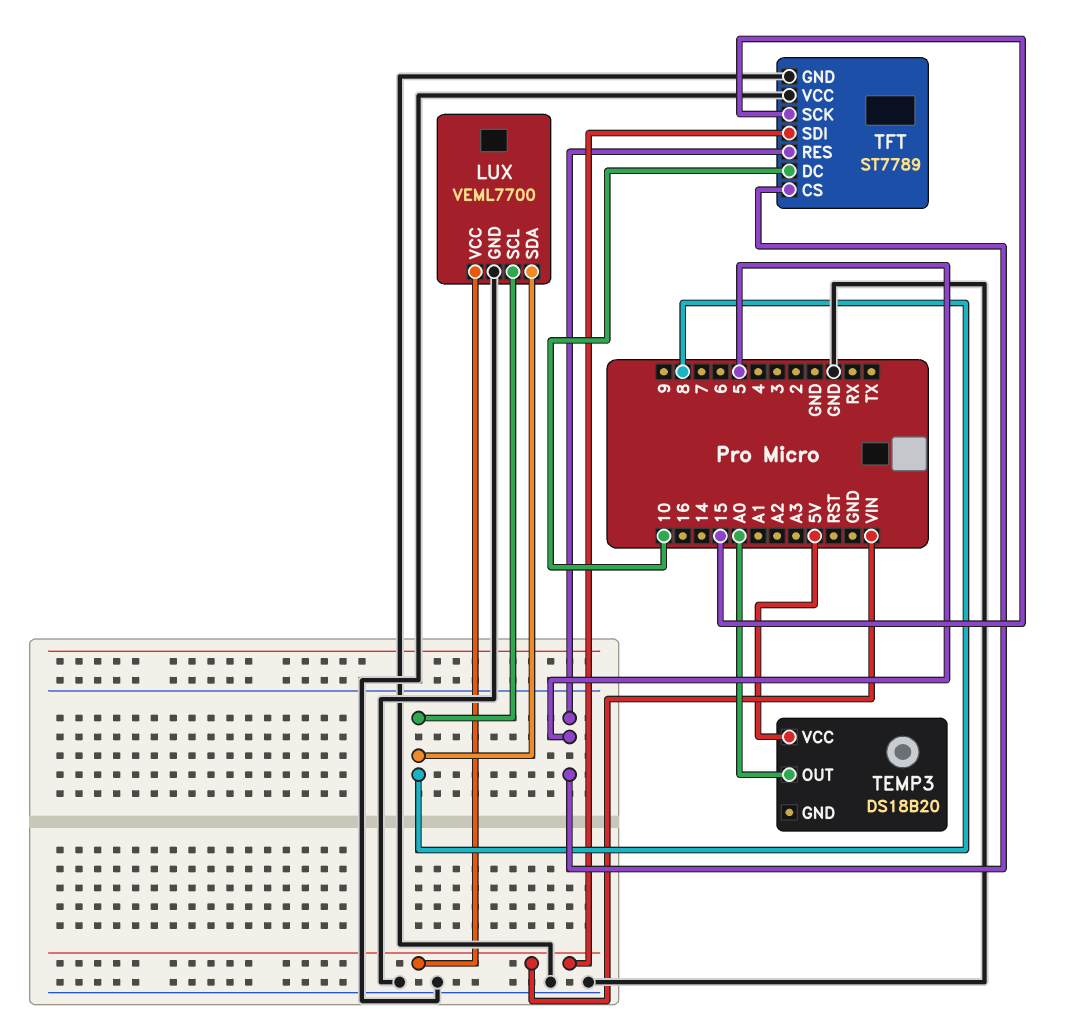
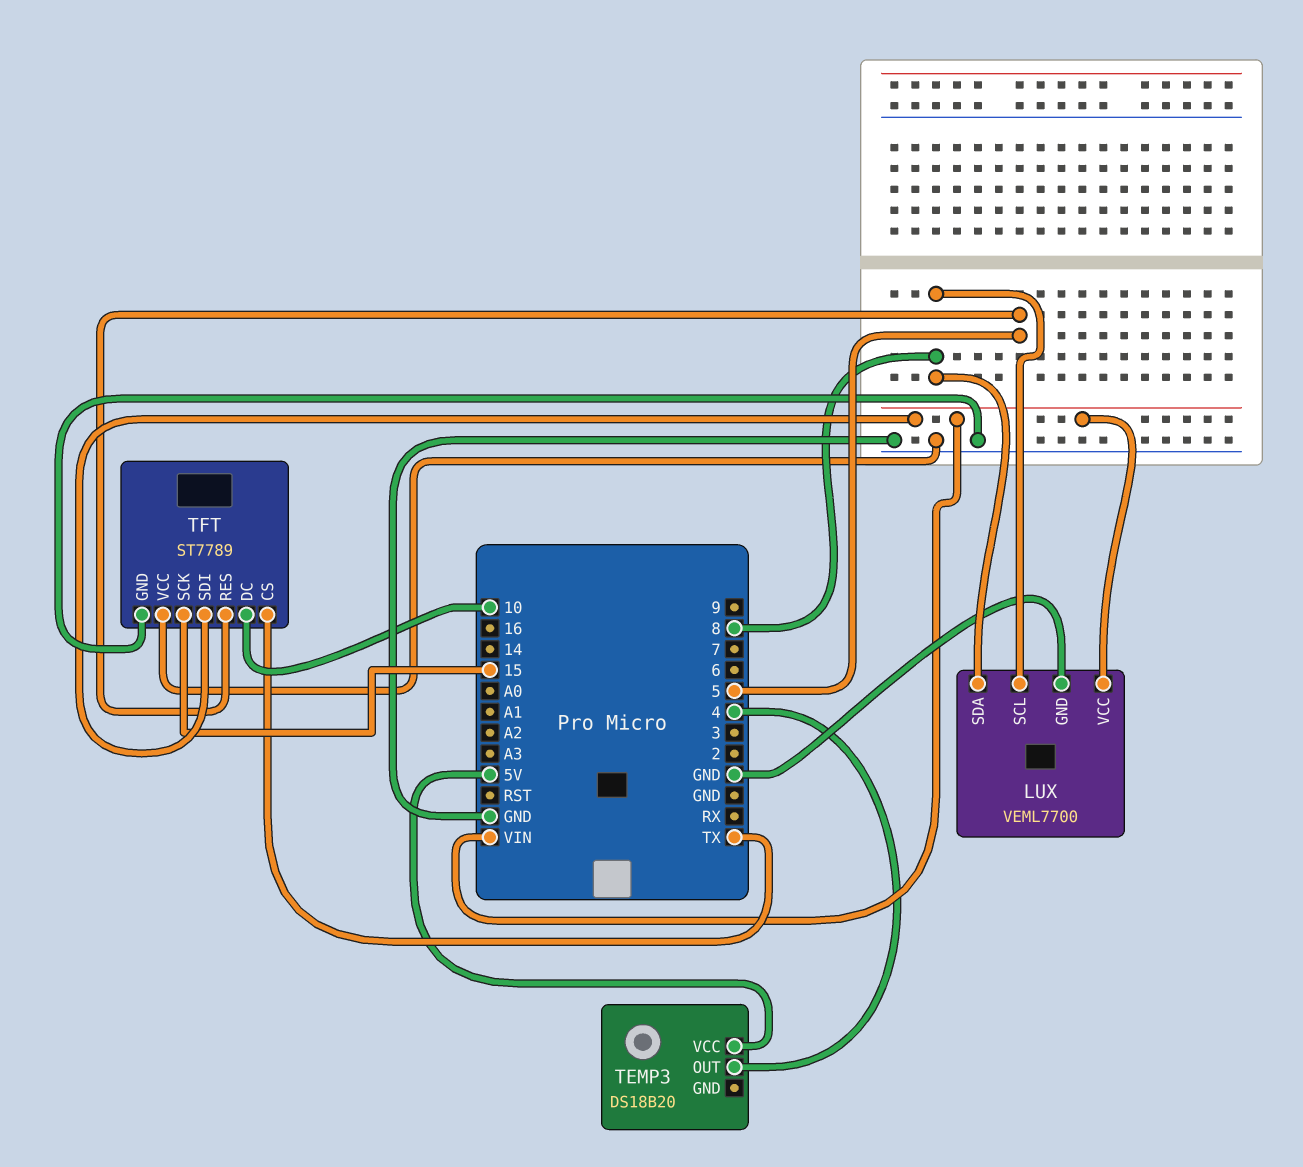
TEMP3 pin OUT: A0 -> 4
TFT pin CS: 5 -> TX

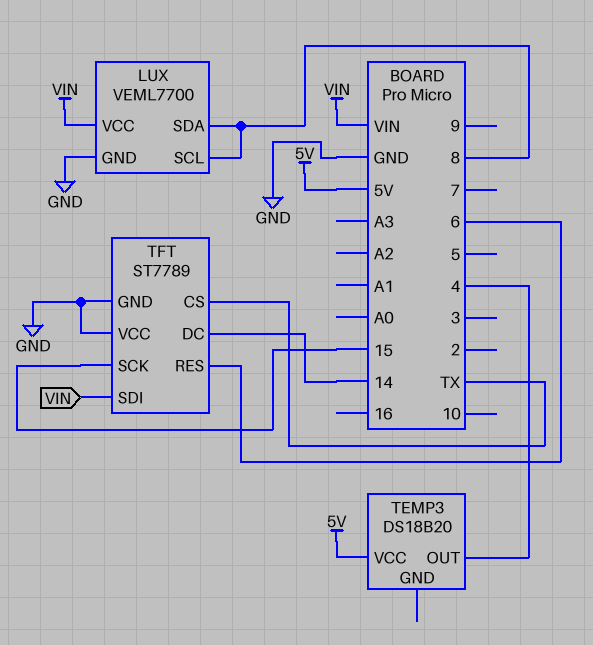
TFT pin DC: 10 -> 14
TFT pin RES: 5 -> 6

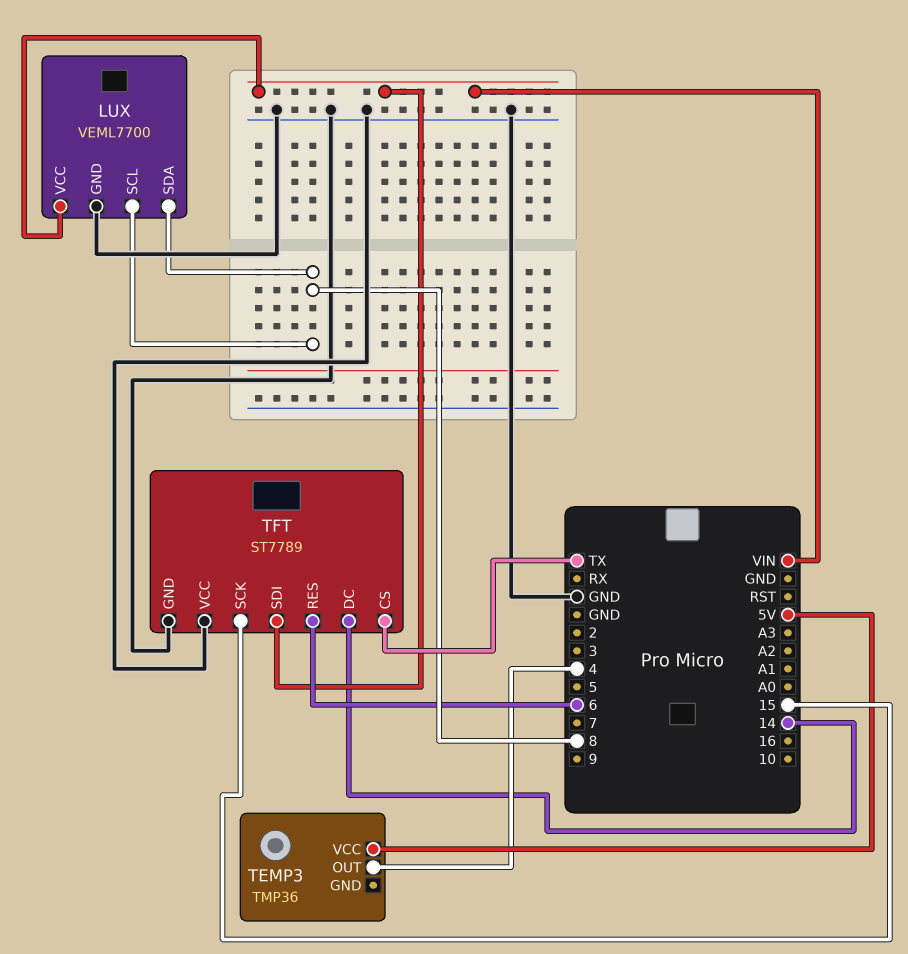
TEMP3: DS18B20 -> TMP36

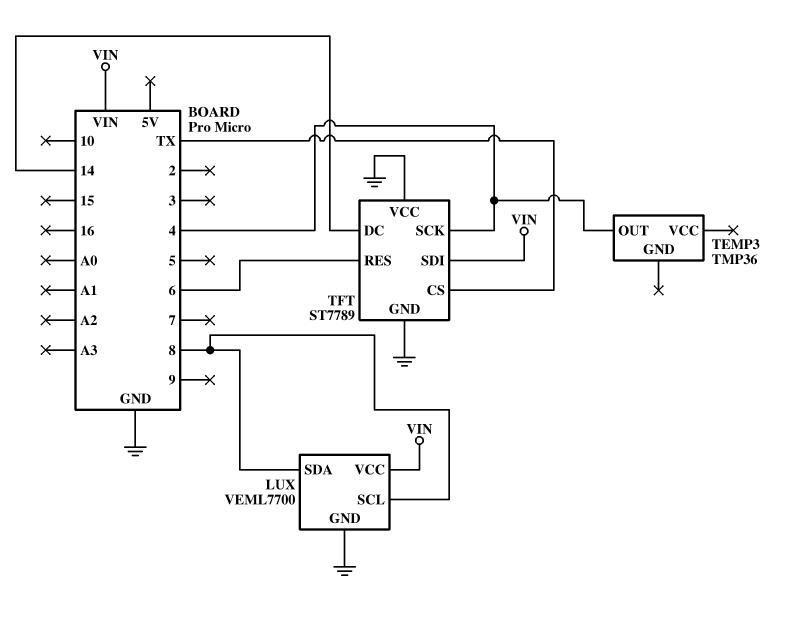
TEMP3 pin VCC: 5V -> none
TFT pin SCK: 15 -> 4

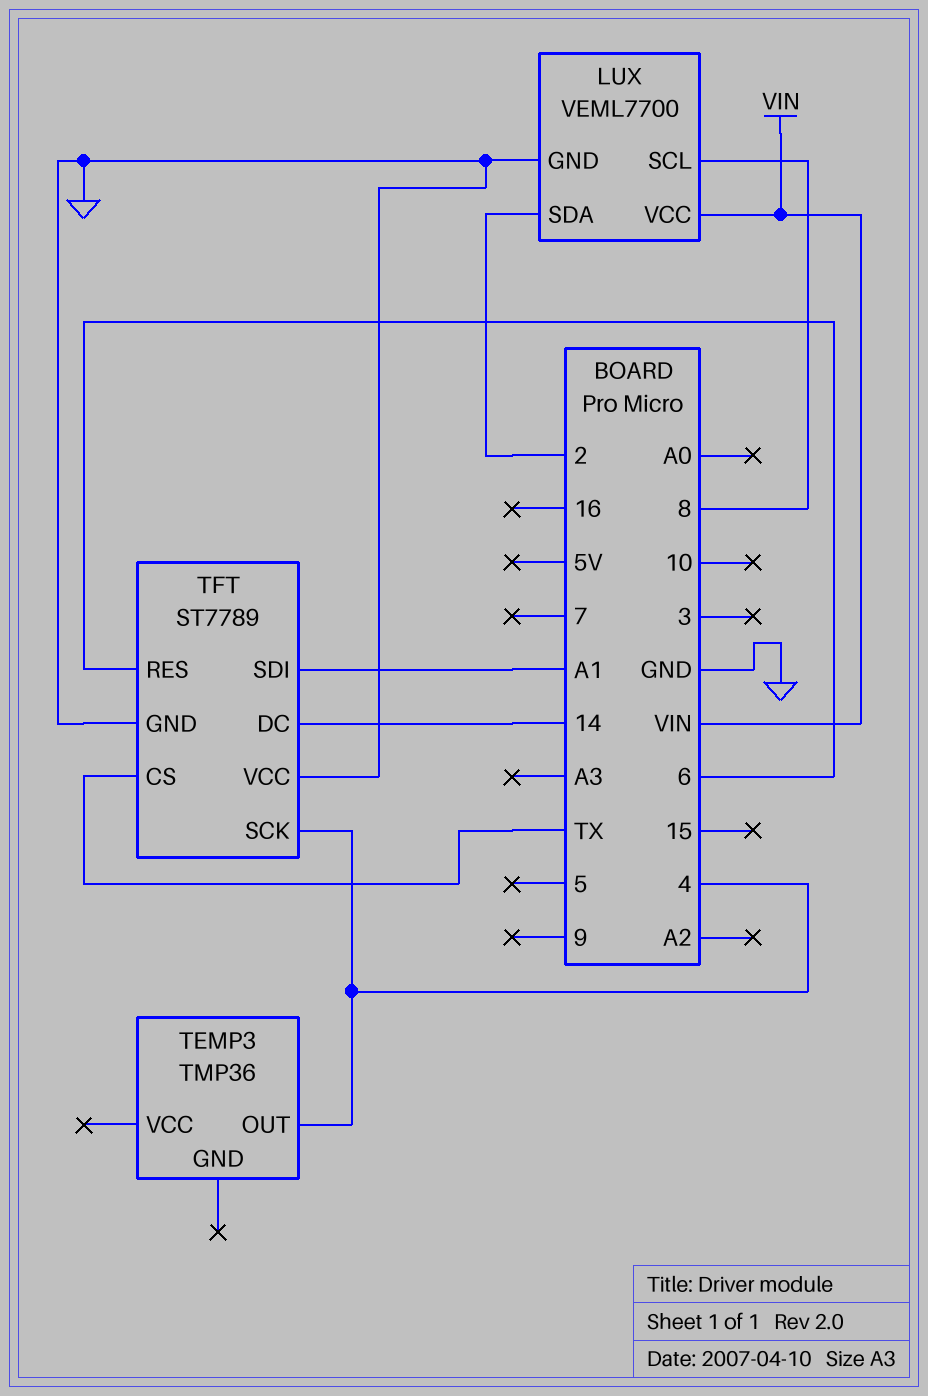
LUX pin SDA: 8 -> 2
TFT pin SDI: VIN -> A1

